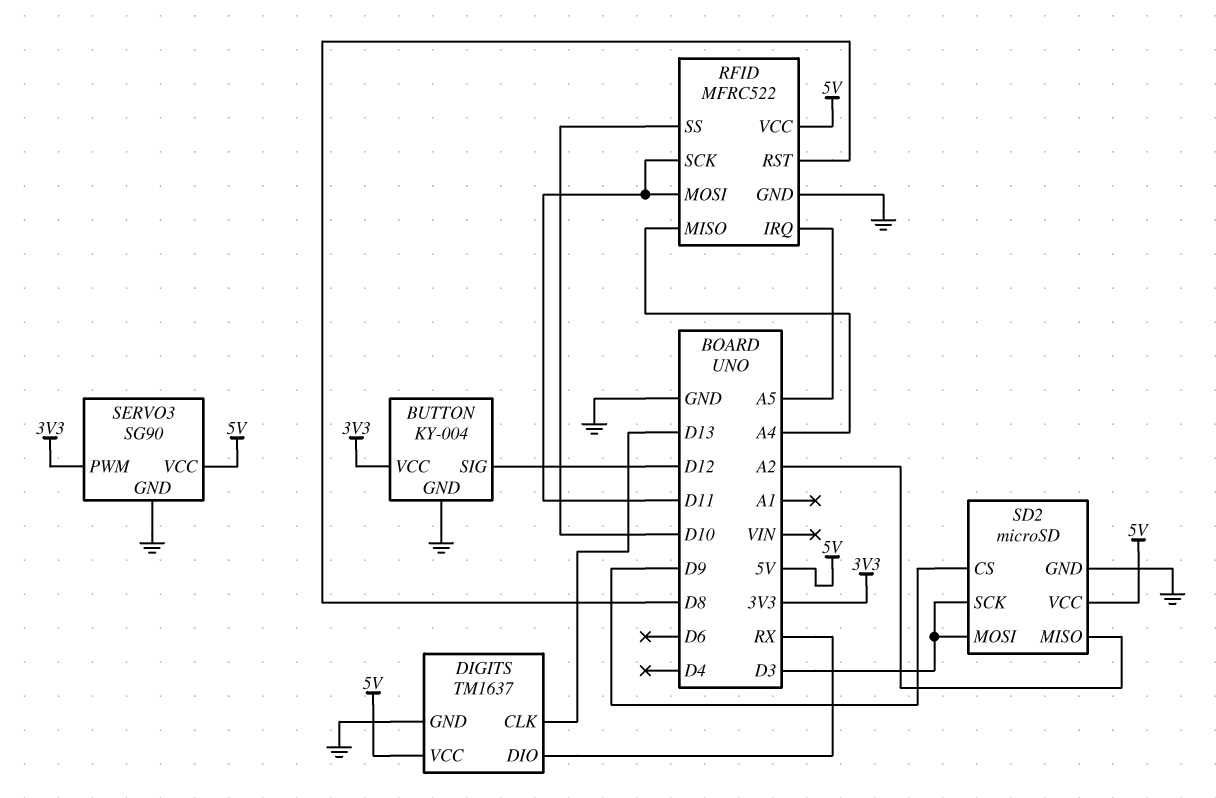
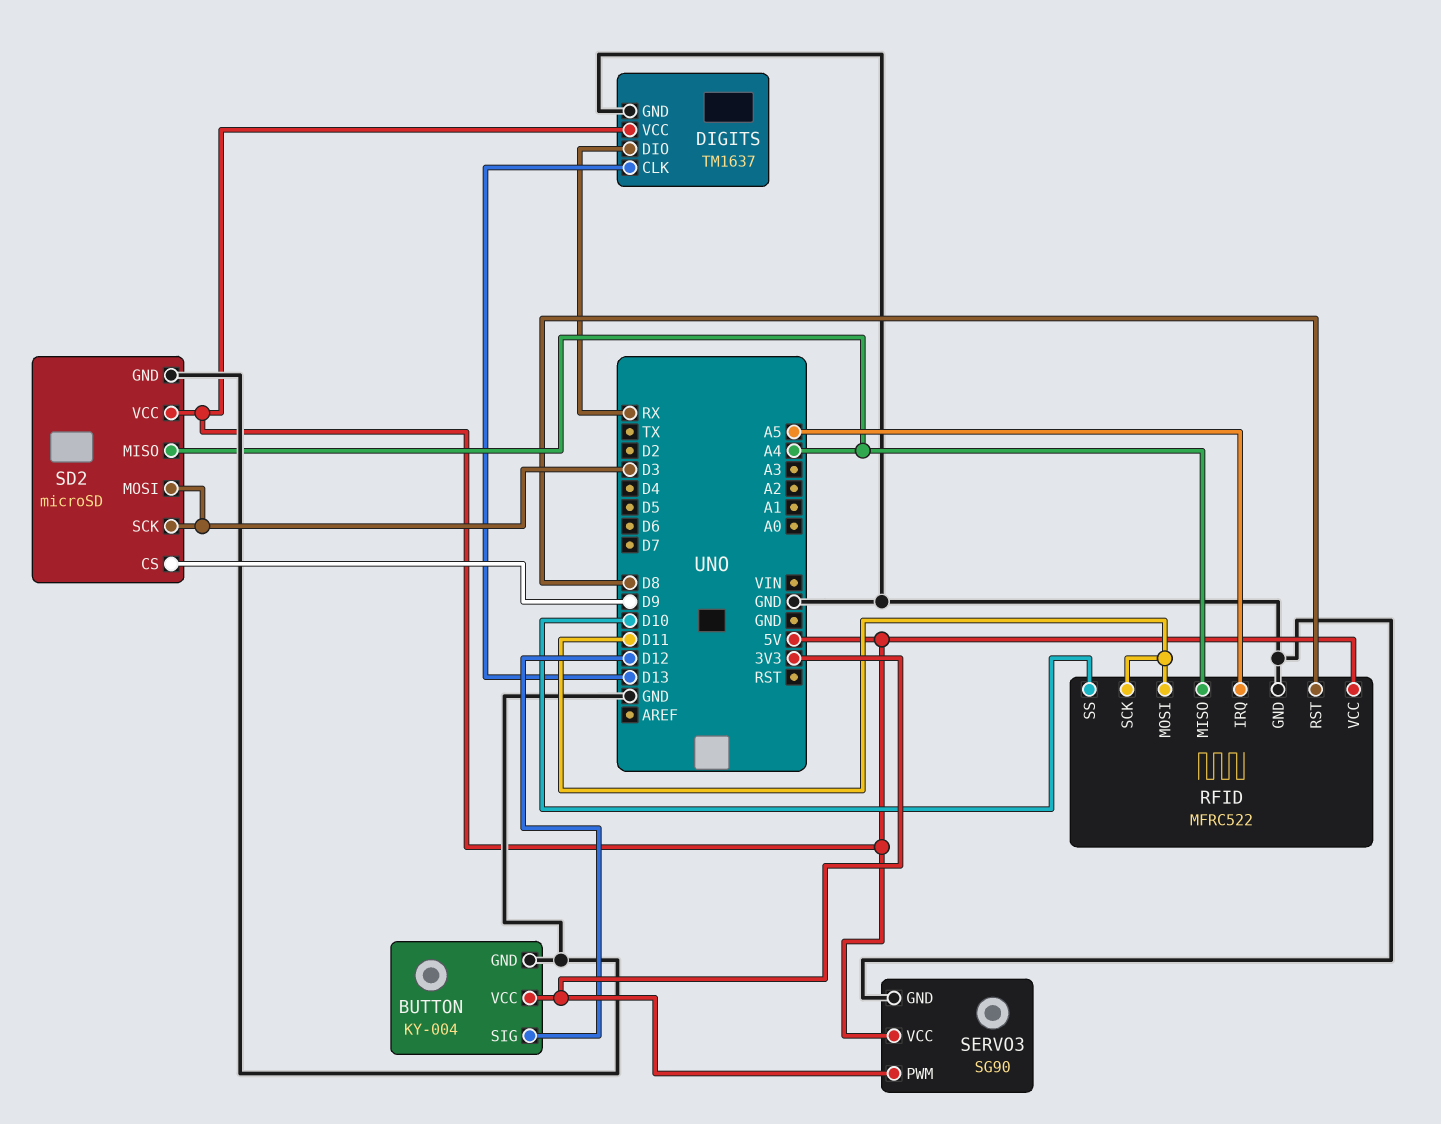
SD2 pin MISO: A2 -> A4

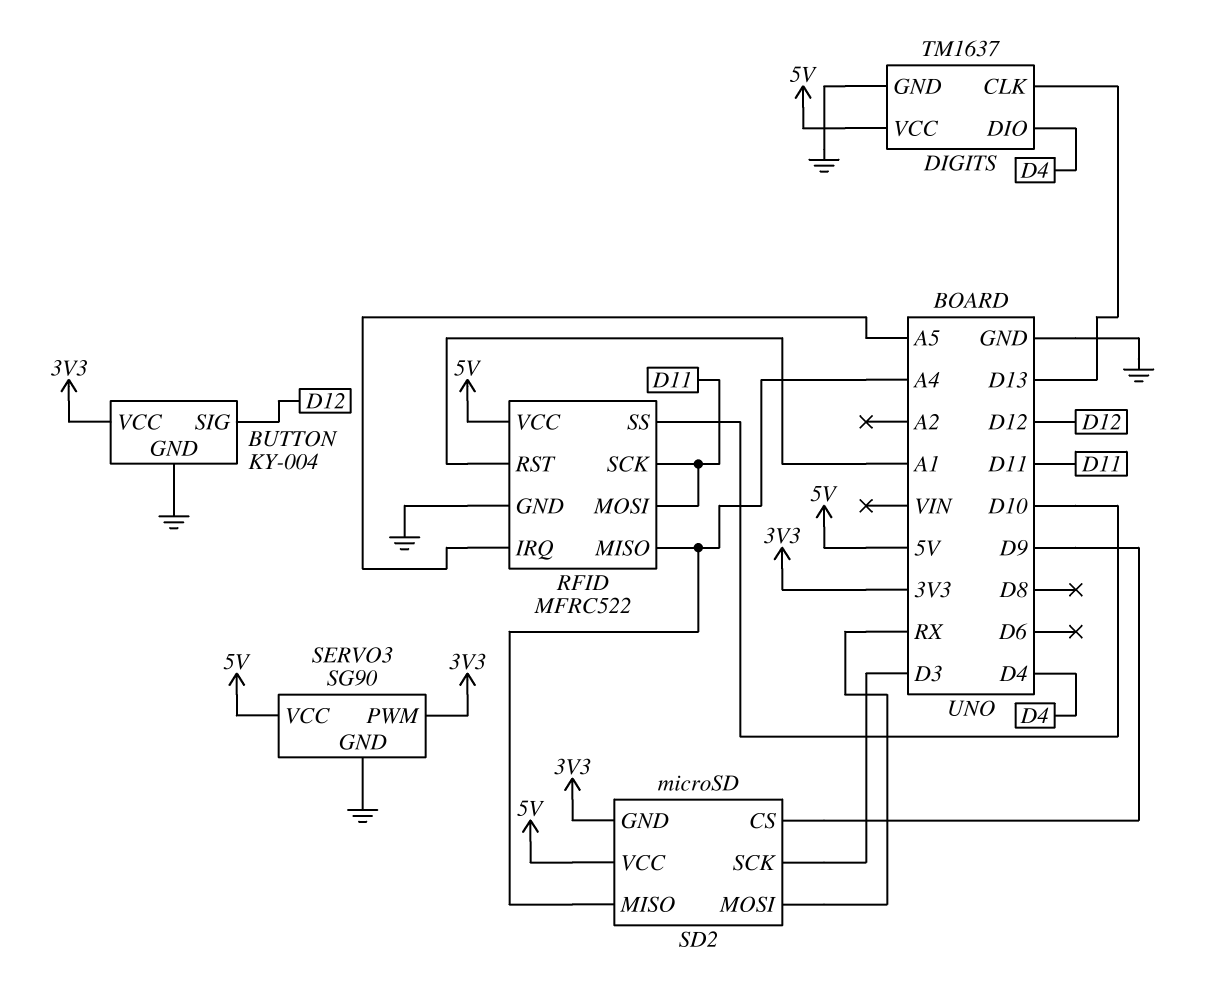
DIGITS pin DIO: RX -> D4
RFID pin RST: D8 -> A1
SD2 pin GND: GND -> 3V3
SD2 pin MOSI: D3 -> RX

